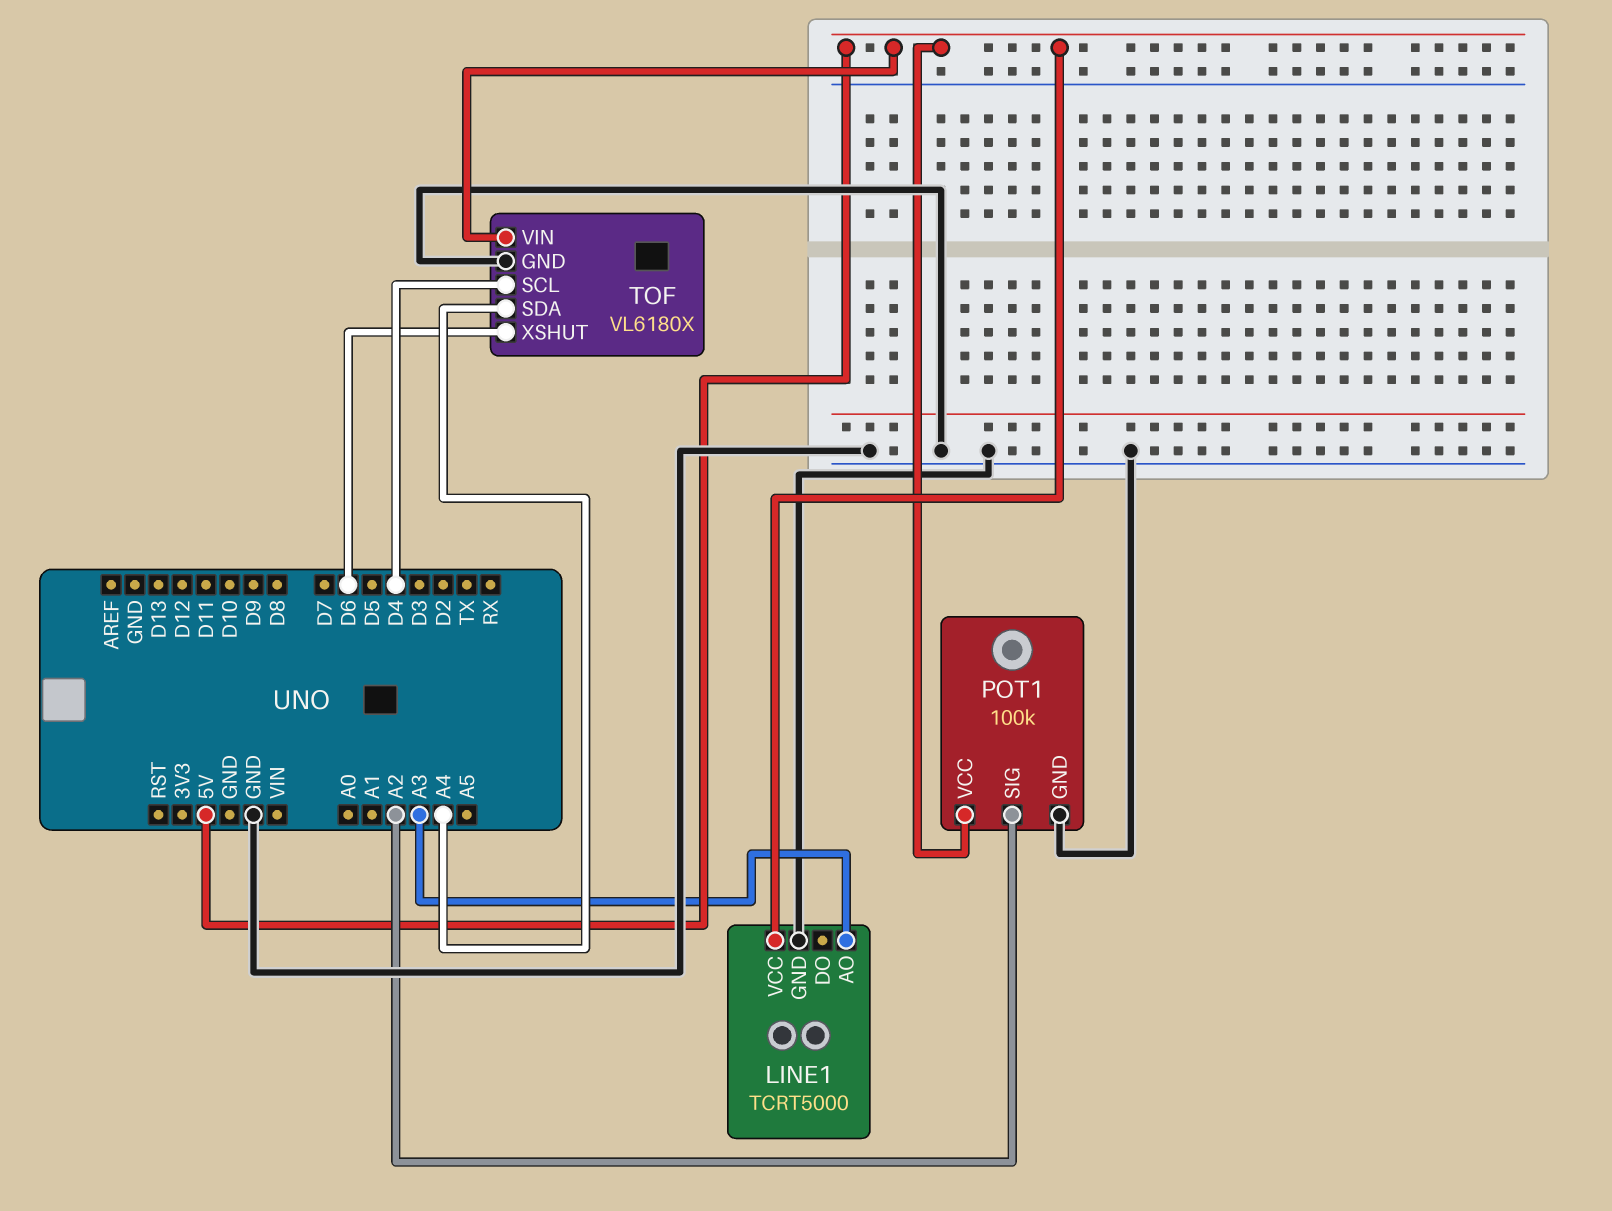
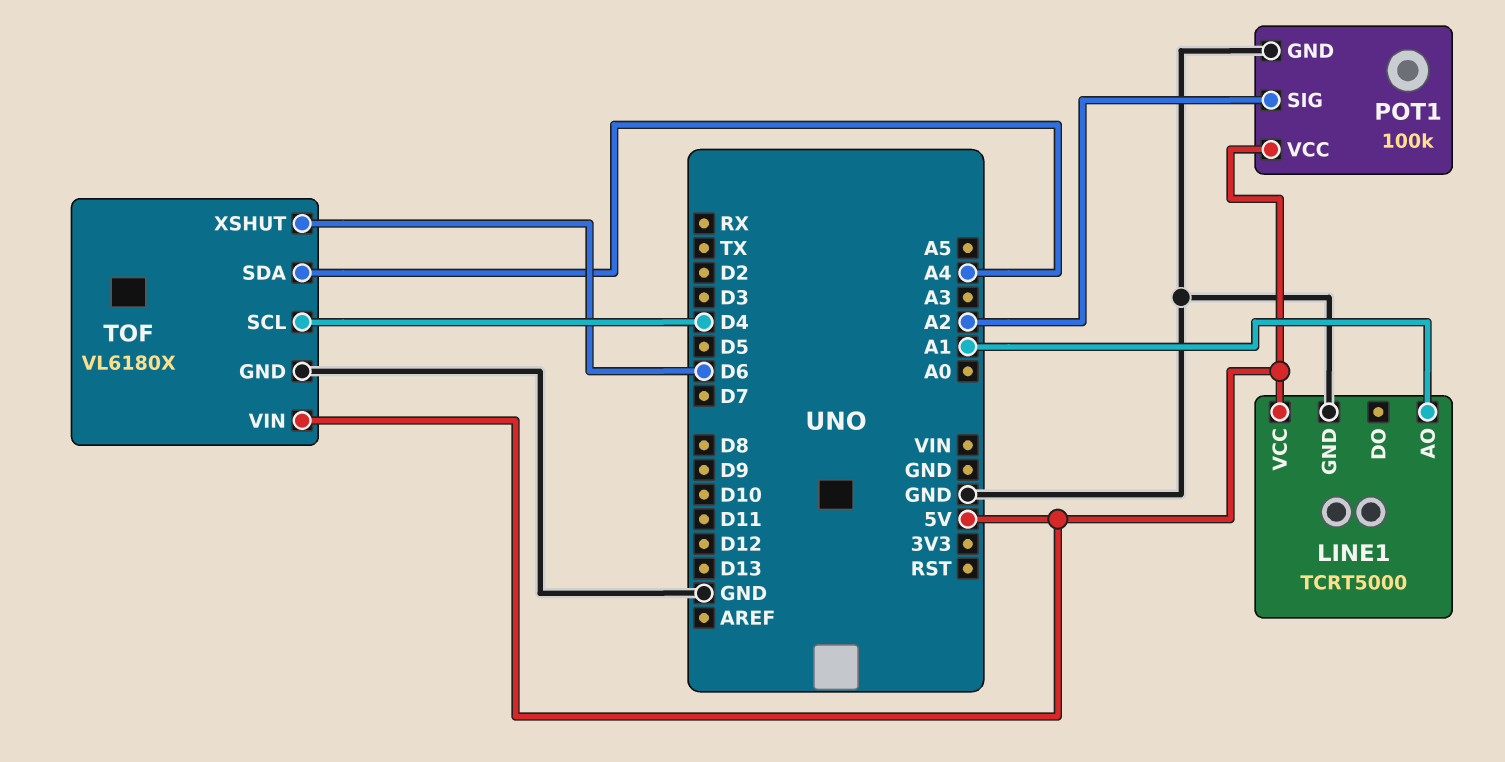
LINE1 pin AO: A3 -> A1

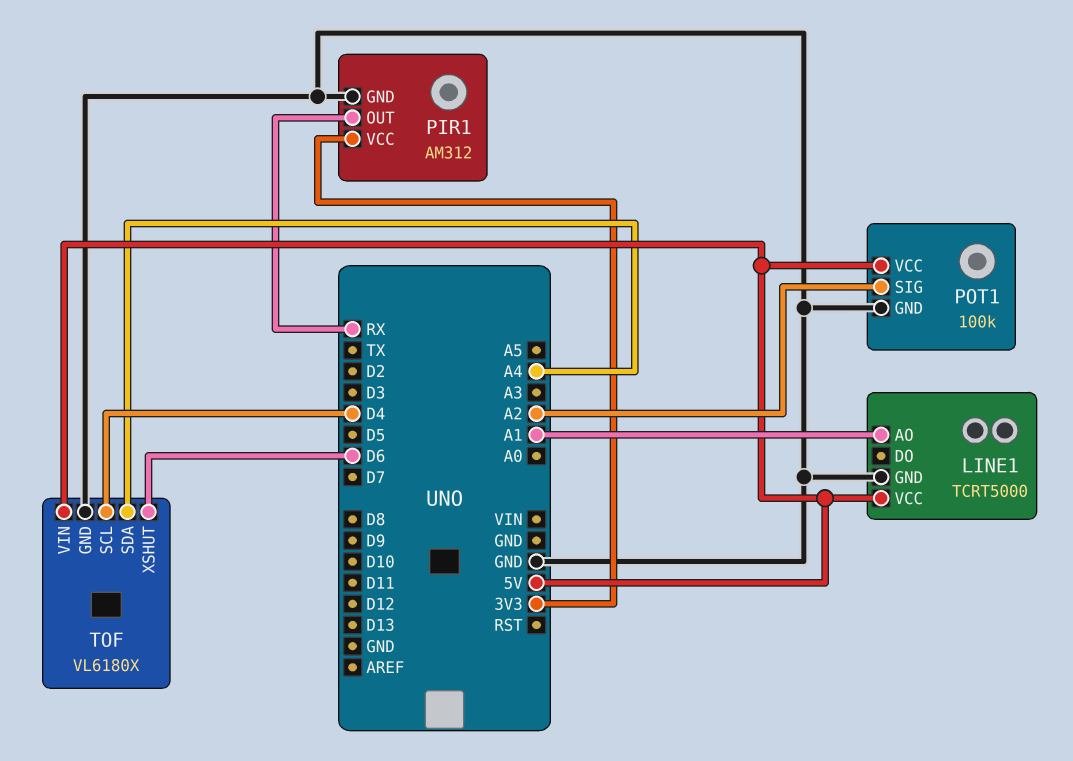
PIR1: none -> AM312
PIR1 pin GND: none -> GND
PIR1 pin OUT: none -> RX
PIR1 pin VCC: none -> 3V3

